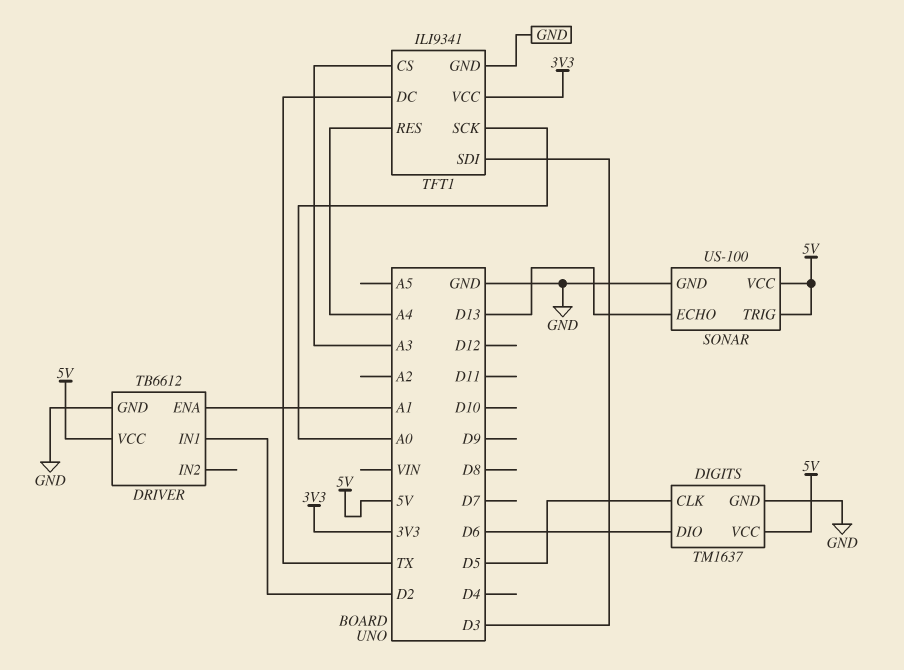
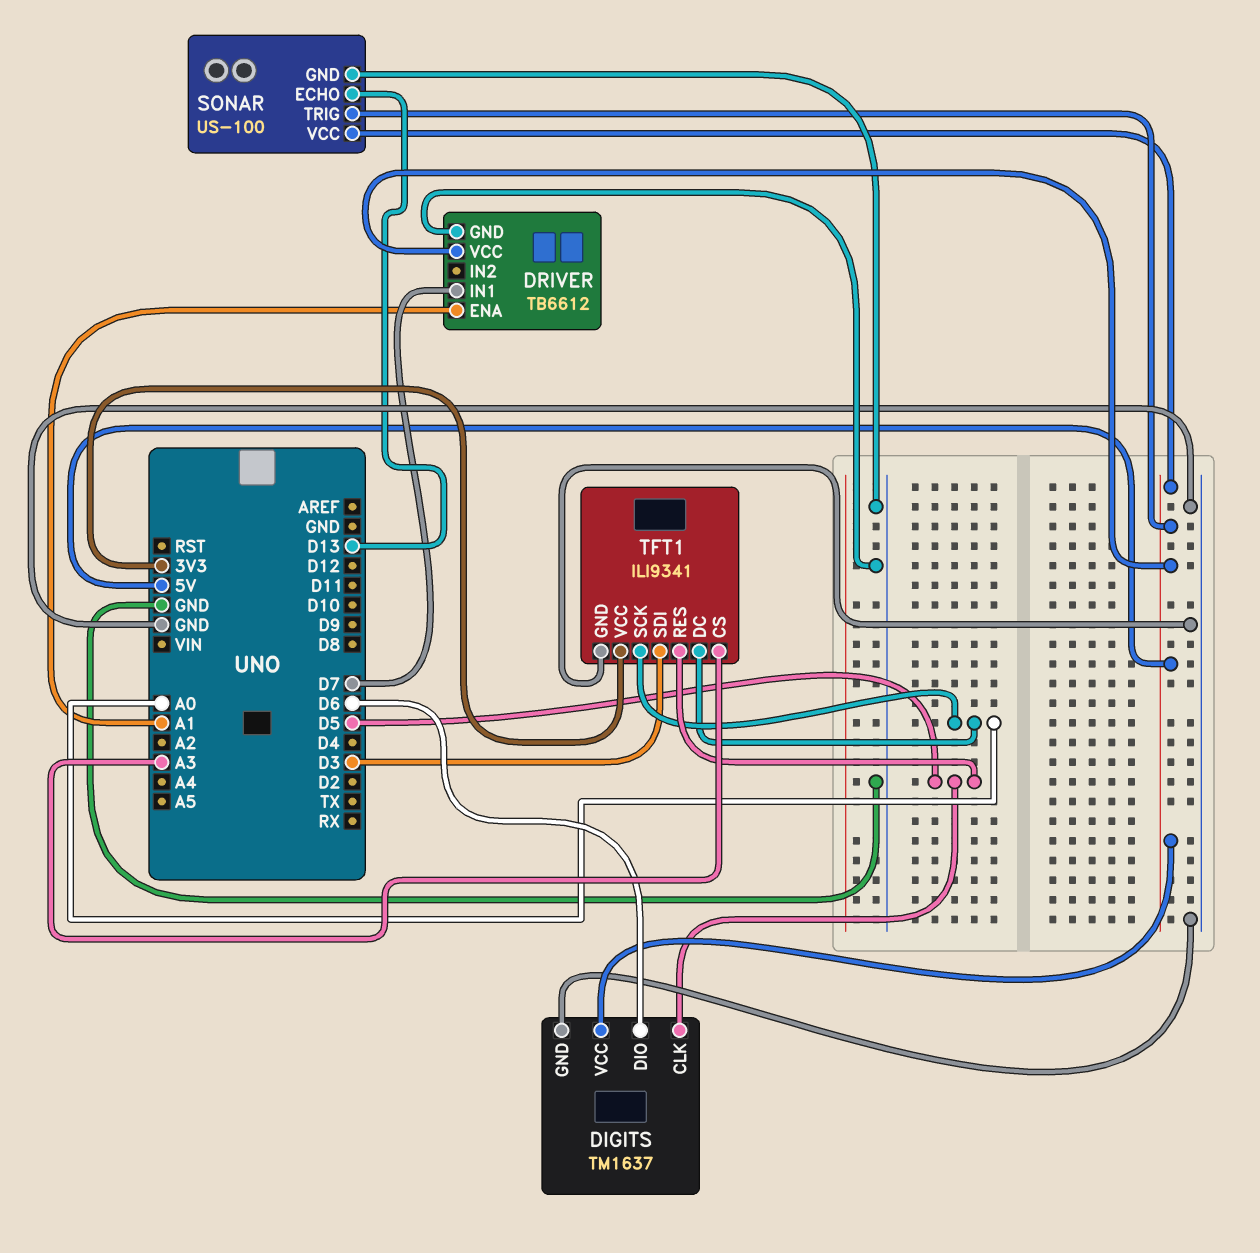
DRIVER pin IN1: D2 -> D7
TFT1 pin DC: TX -> A0
TFT1 pin RES: A4 -> D5

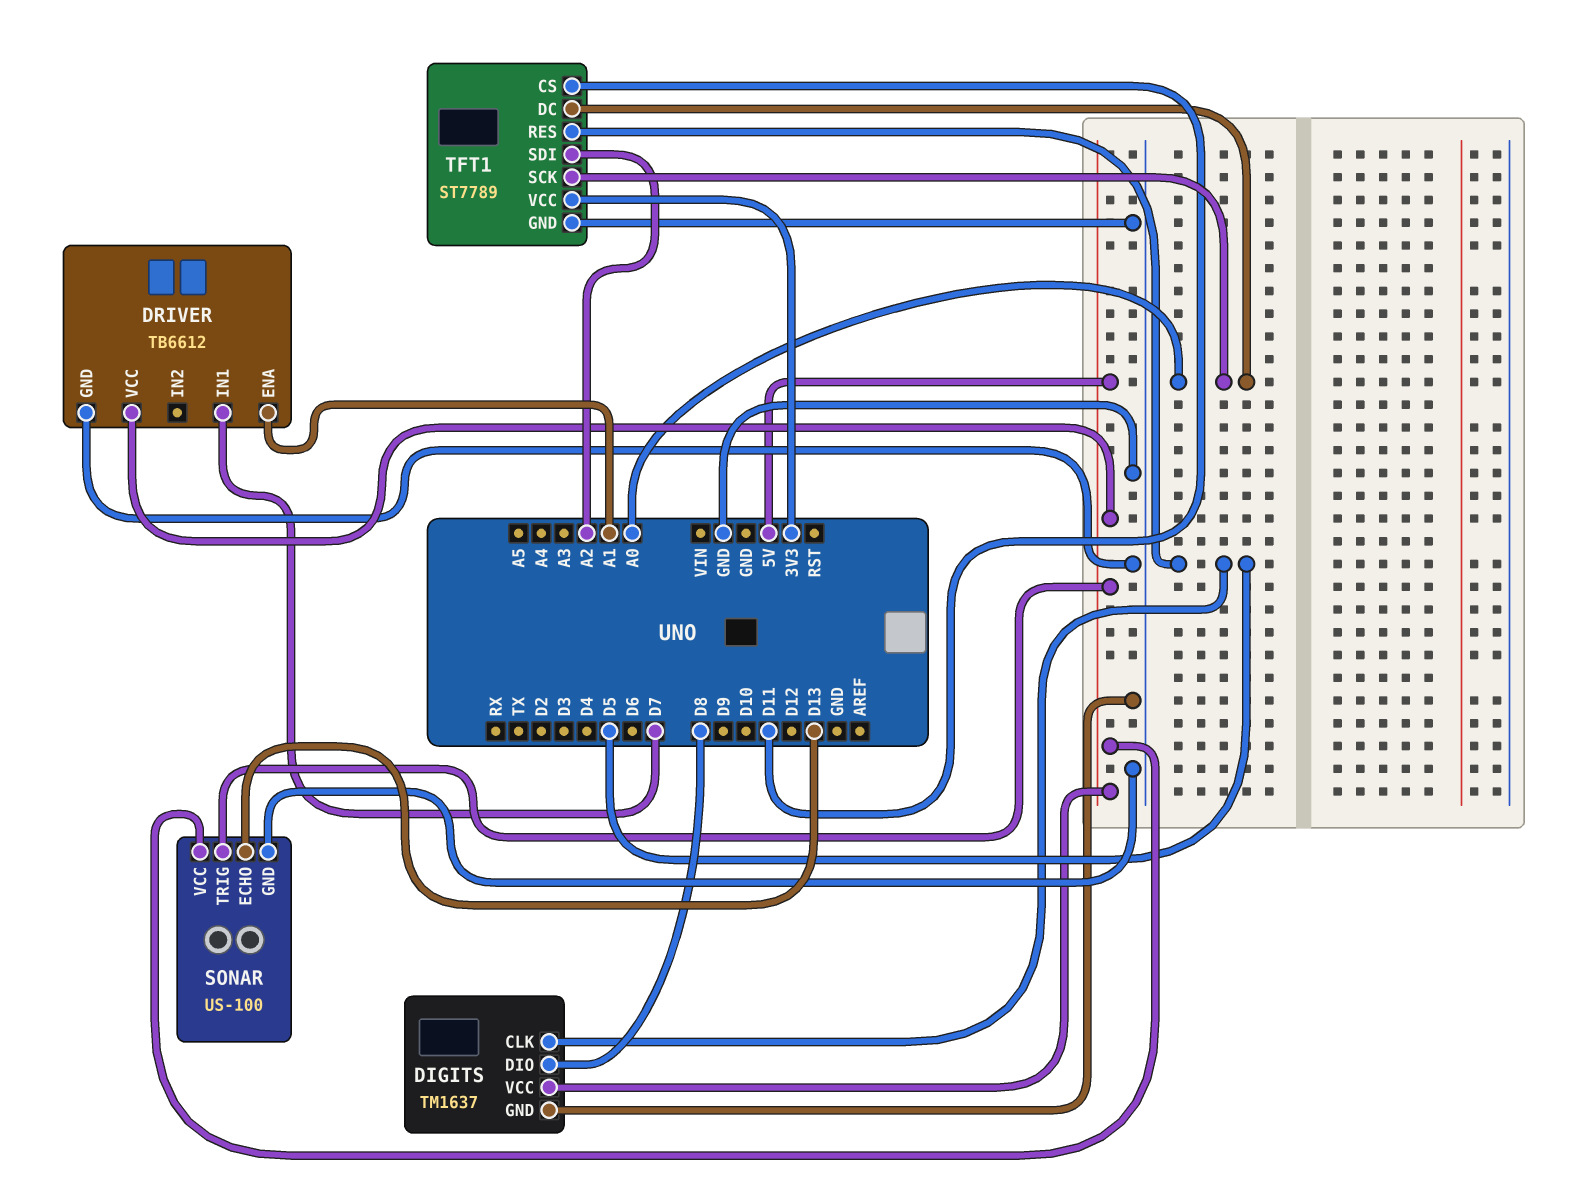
DIGITS pin DIO: D6 -> D8
TFT1: ILI9341 -> ST7789
TFT1 pin CS: A3 -> D11
TFT1 pin SDI: D3 -> A2

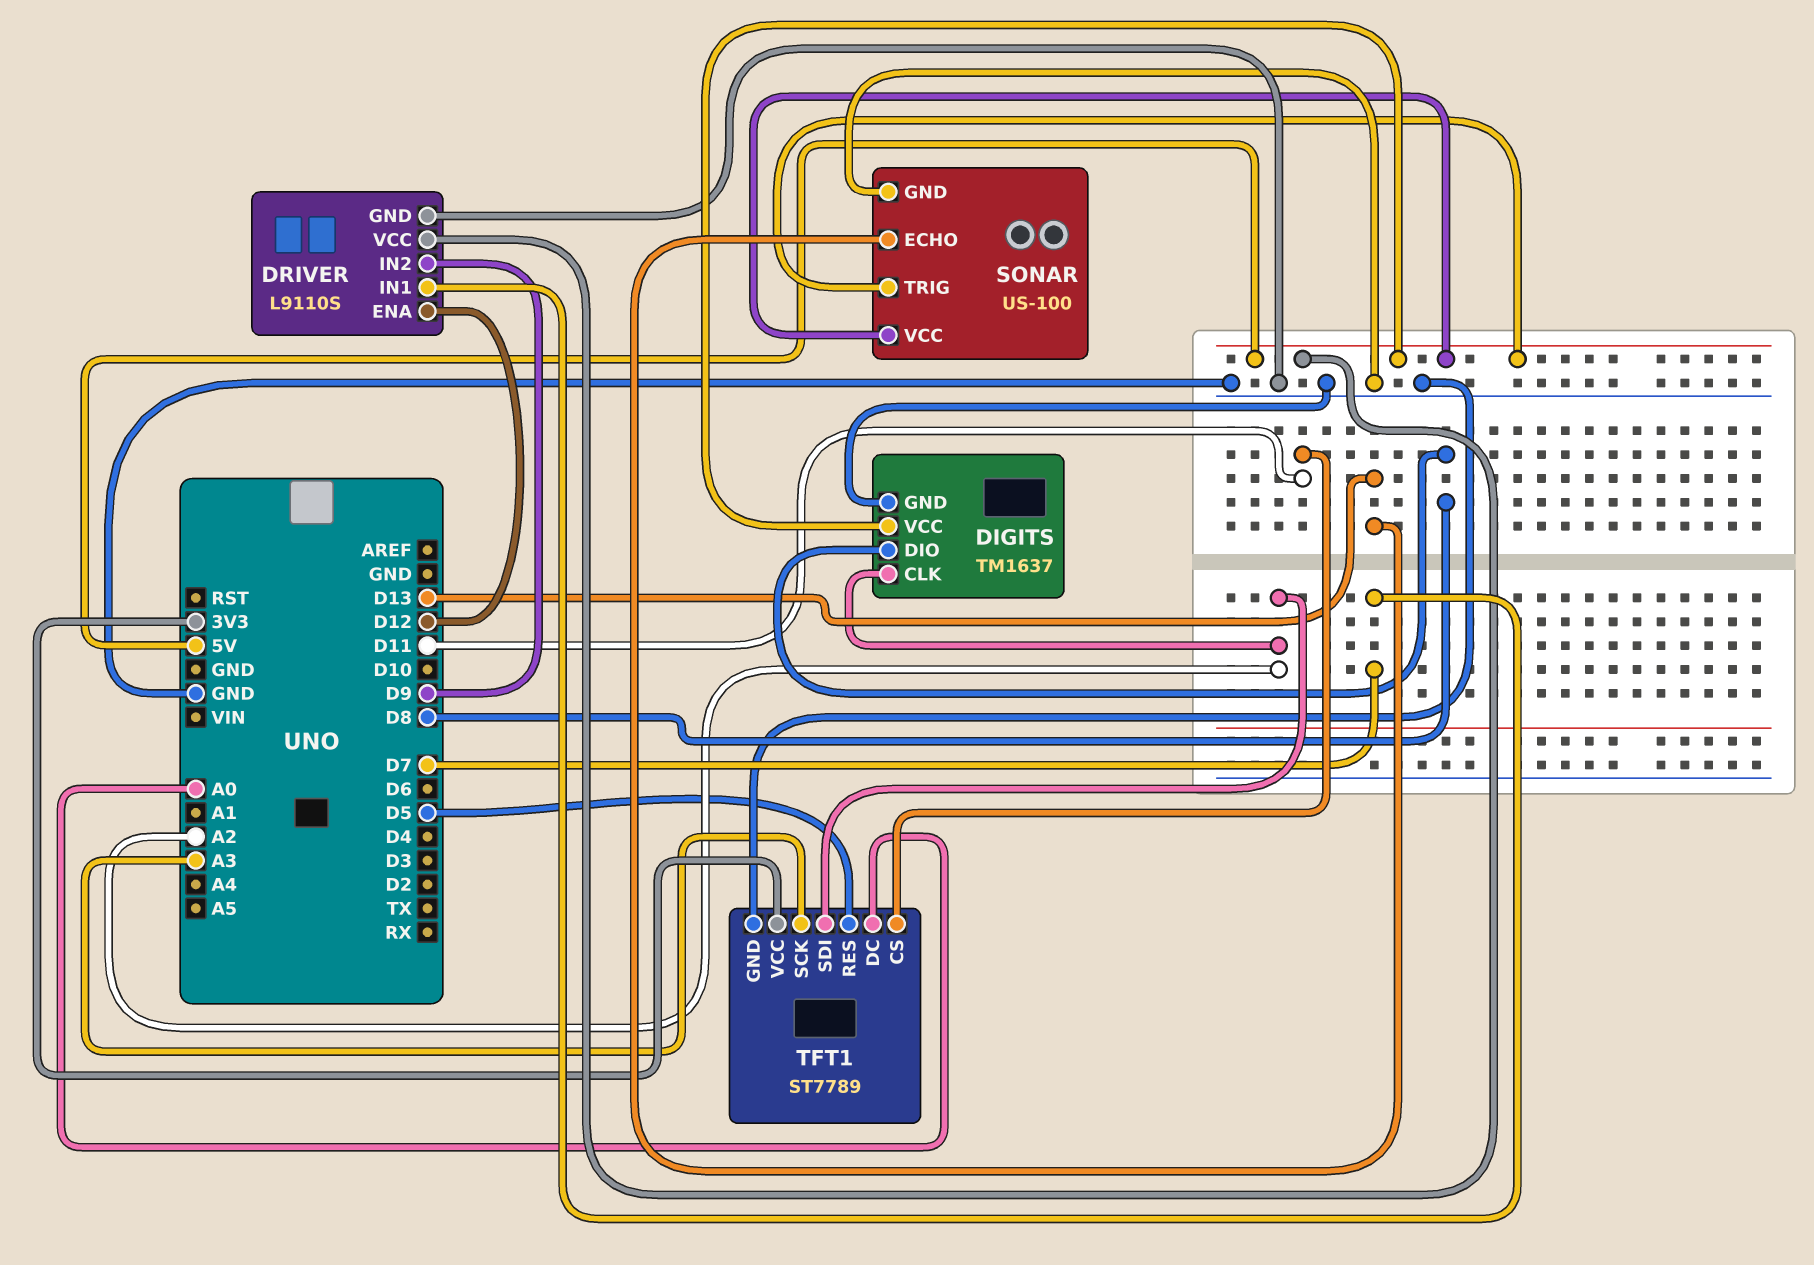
DIGITS pin CLK: D5 -> A2
DRIVER: TB6612 -> L9110S
DRIVER pin ENA: A1 -> D12
DRIVER pin IN2: none -> D9
TFT1 pin SCK: A0 -> A3

